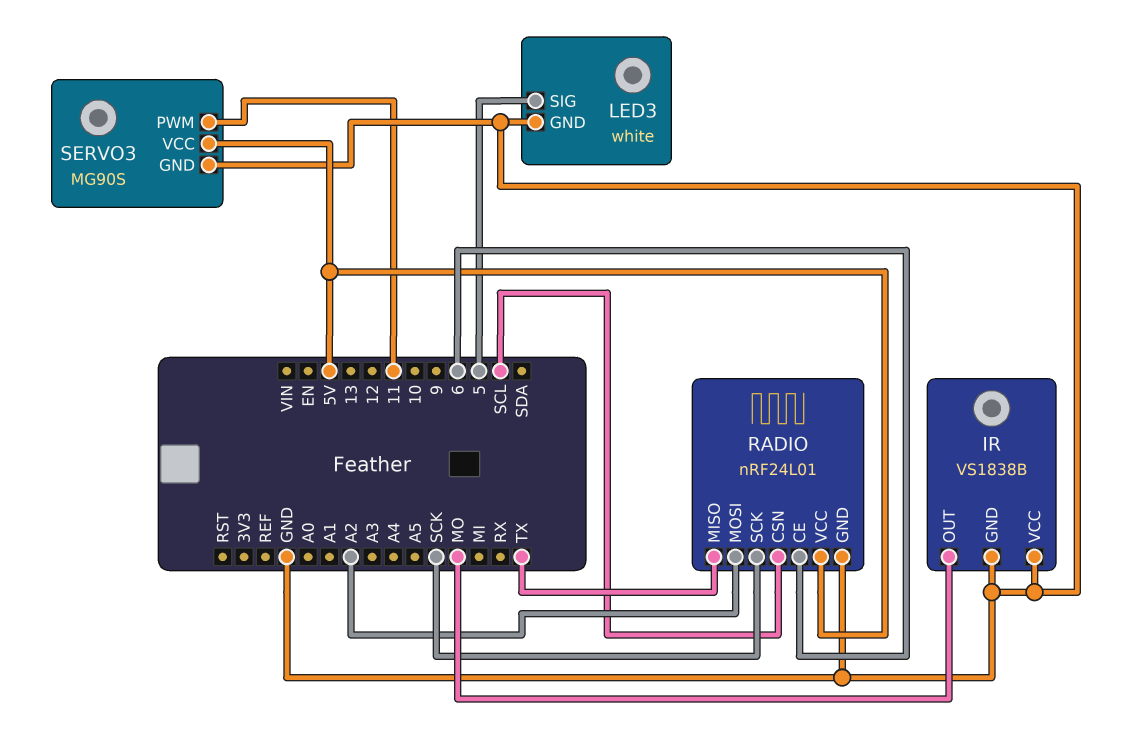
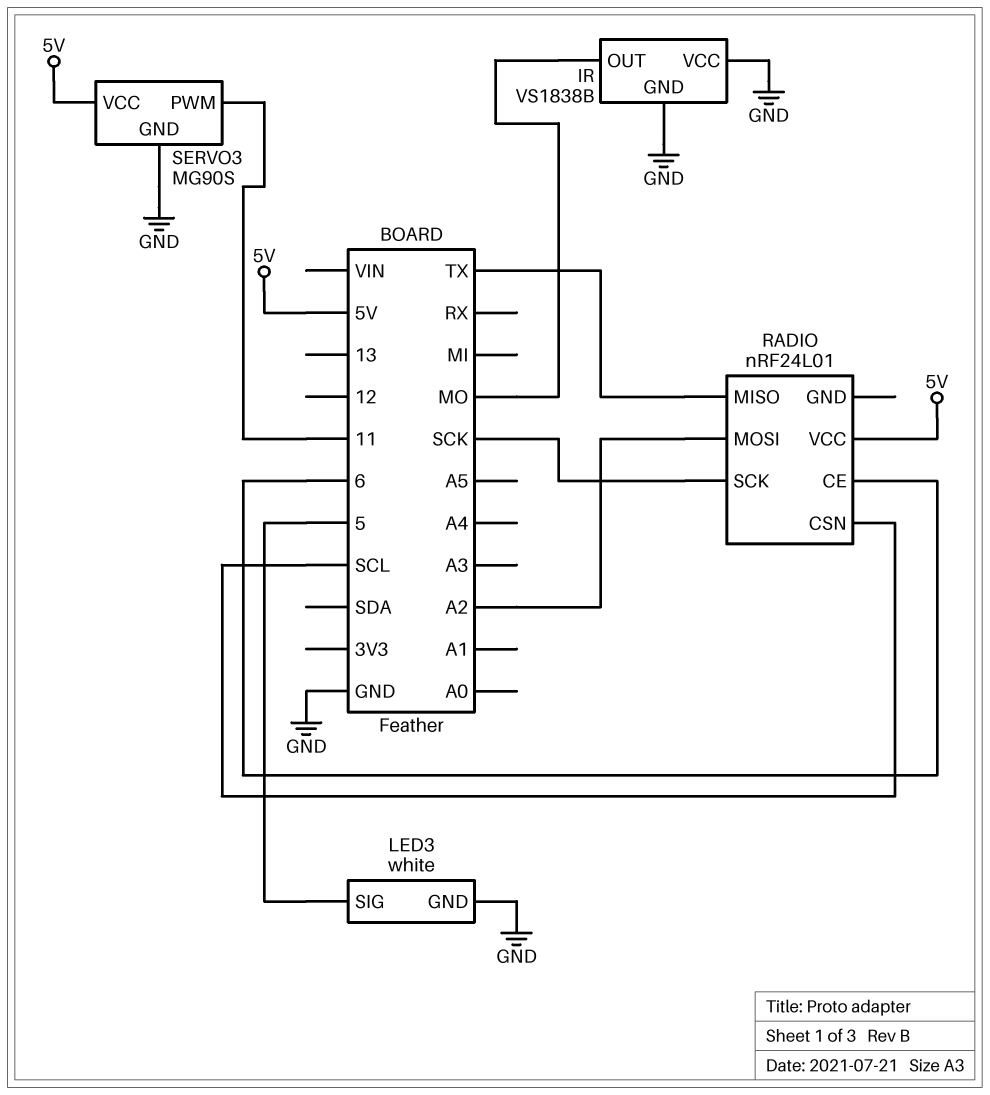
RADIO pin GND: GND -> none

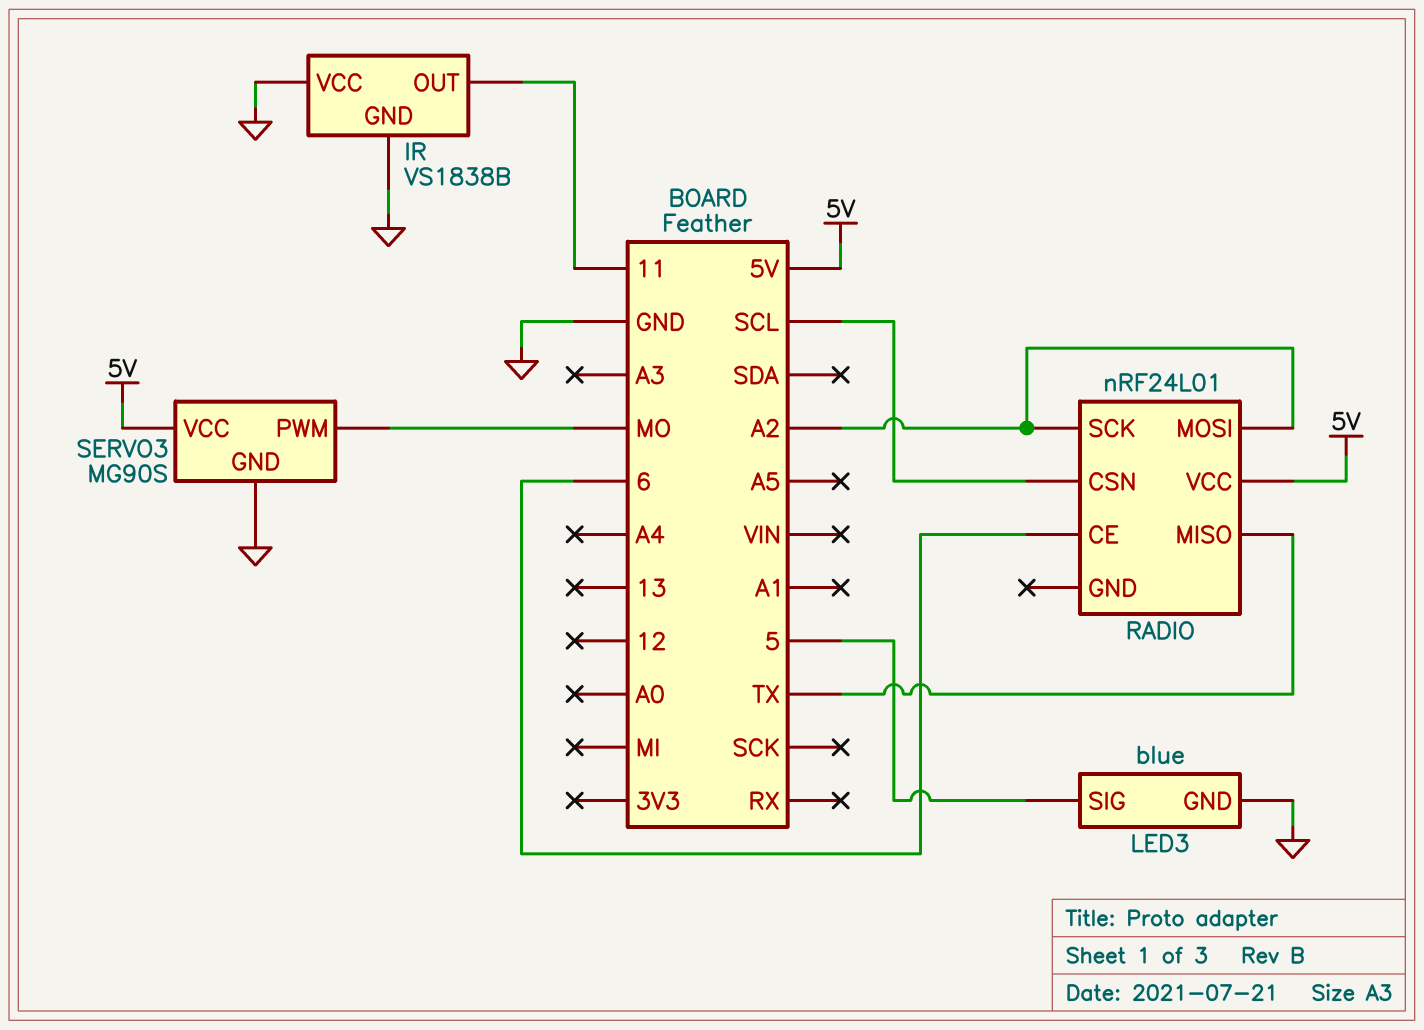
IR pin OUT: MO -> 11
LED3: white -> blue
RADIO pin SCK: SCK -> A2
SERVO3 pin PWM: 11 -> MO

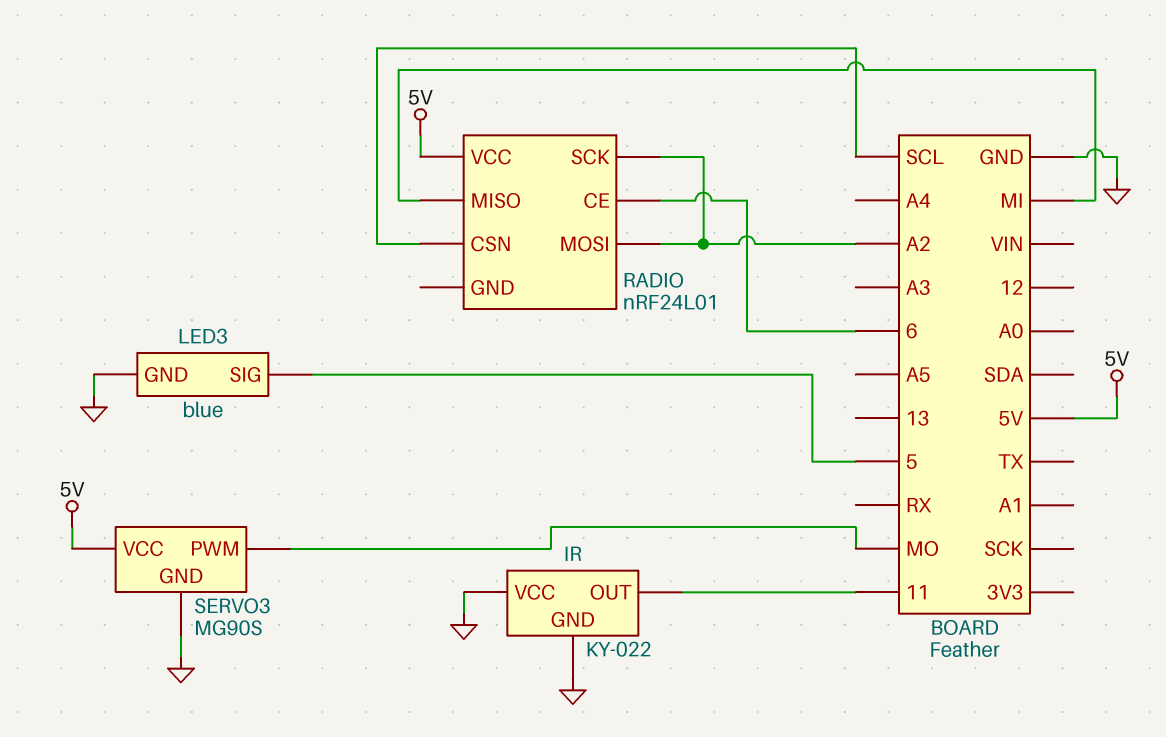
IR: VS1838B -> KY-022
RADIO pin MISO: TX -> MI

